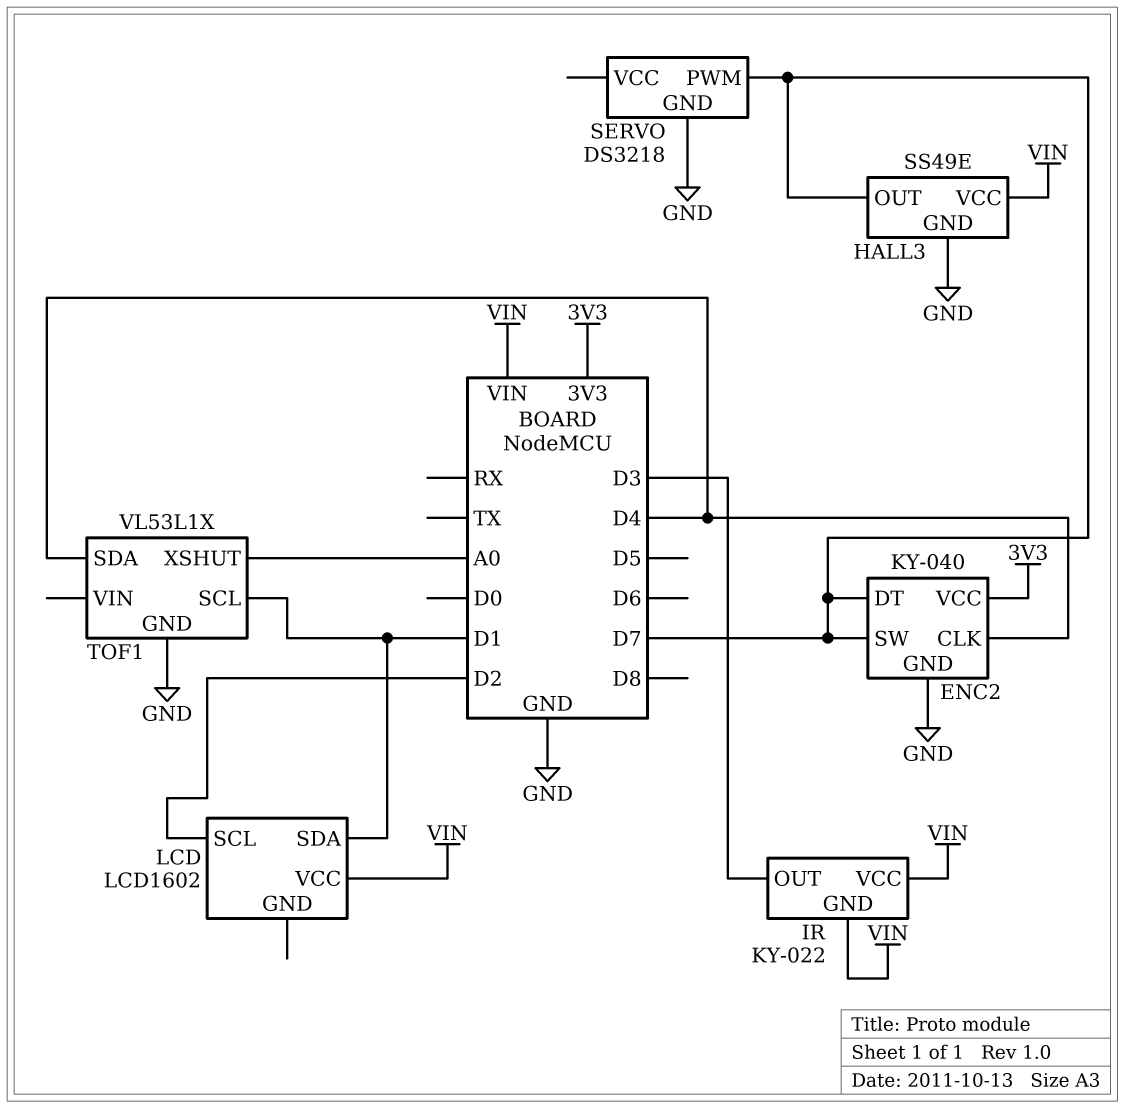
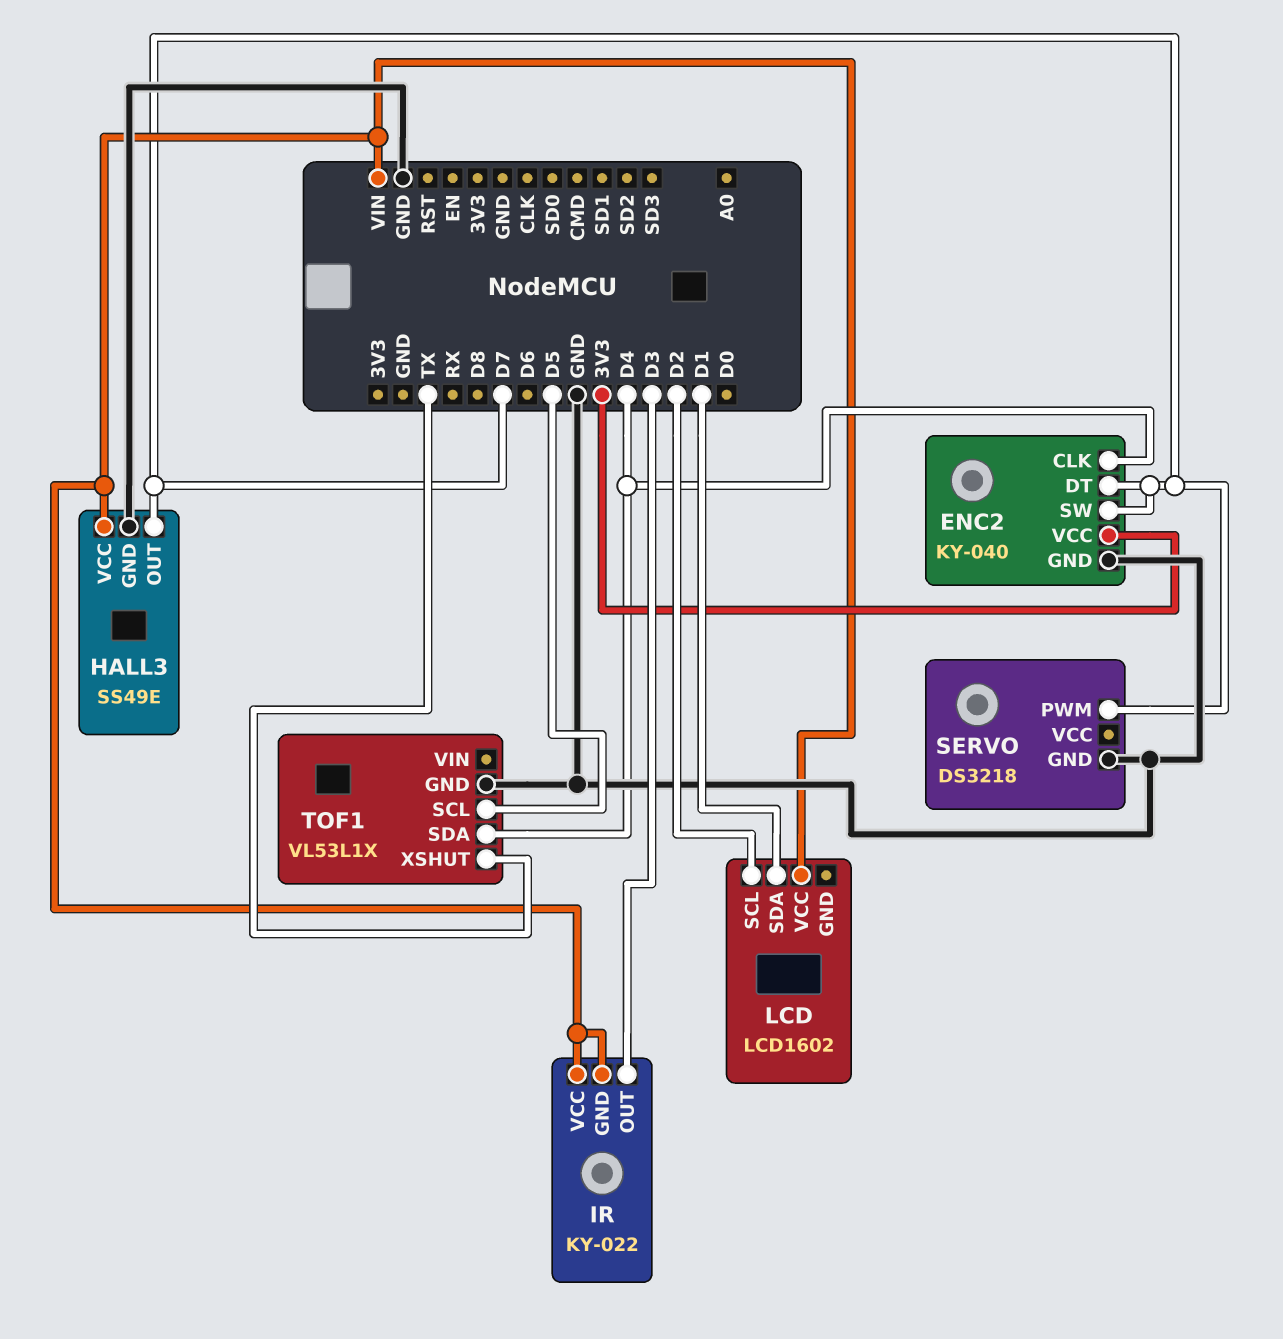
TOF1 pin SCL: D1 -> D5
TOF1 pin XSHUT: A0 -> TX

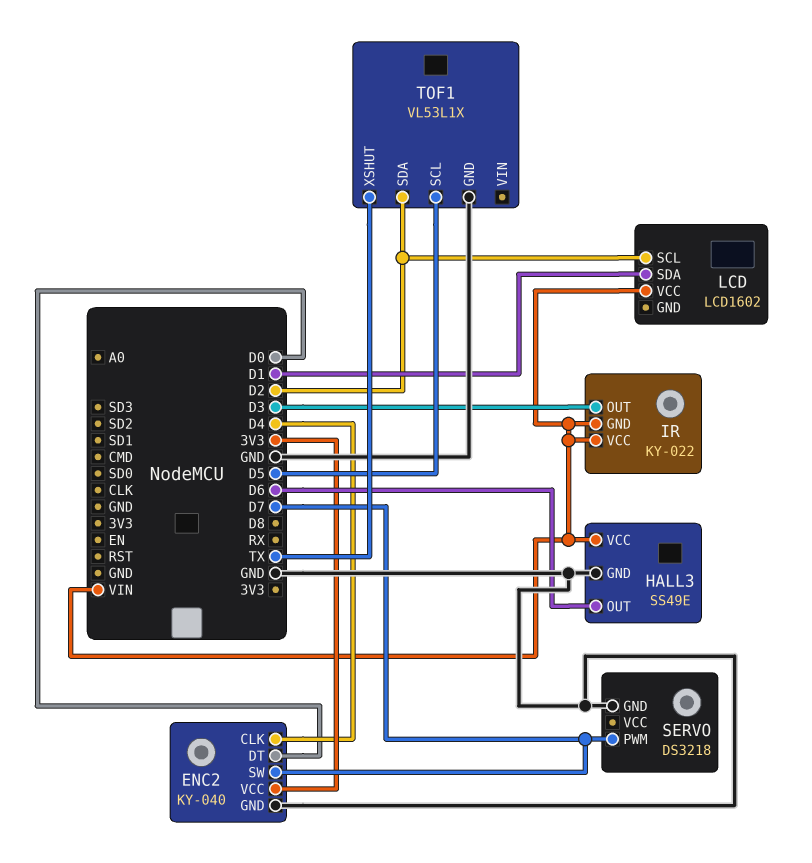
ENC2 pin DT: D7 -> D0
HALL3 pin OUT: D7 -> D6
TOF1 pin SDA: D4 -> D2

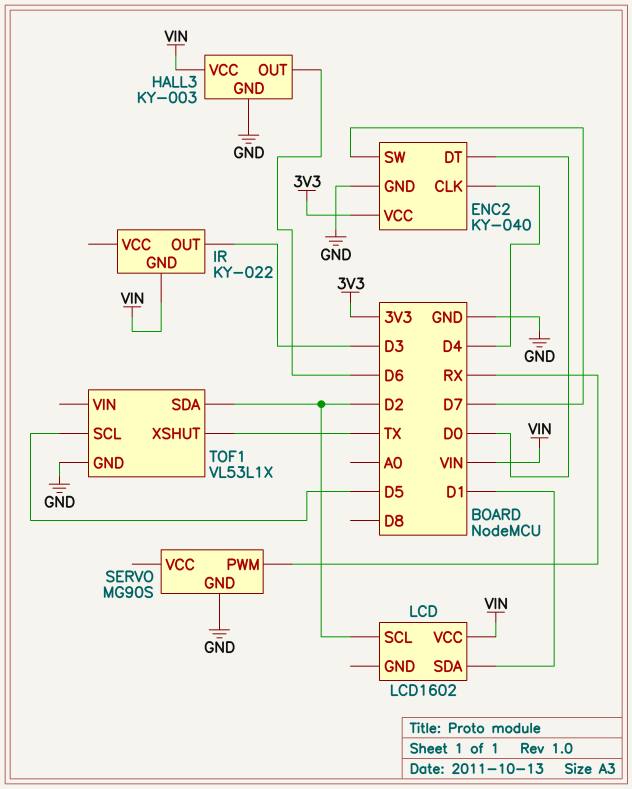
HALL3: SS49E -> KY-003
IR pin VCC: VIN -> none
SERVO: DS3218 -> MG90S
SERVO pin PWM: D7 -> RX

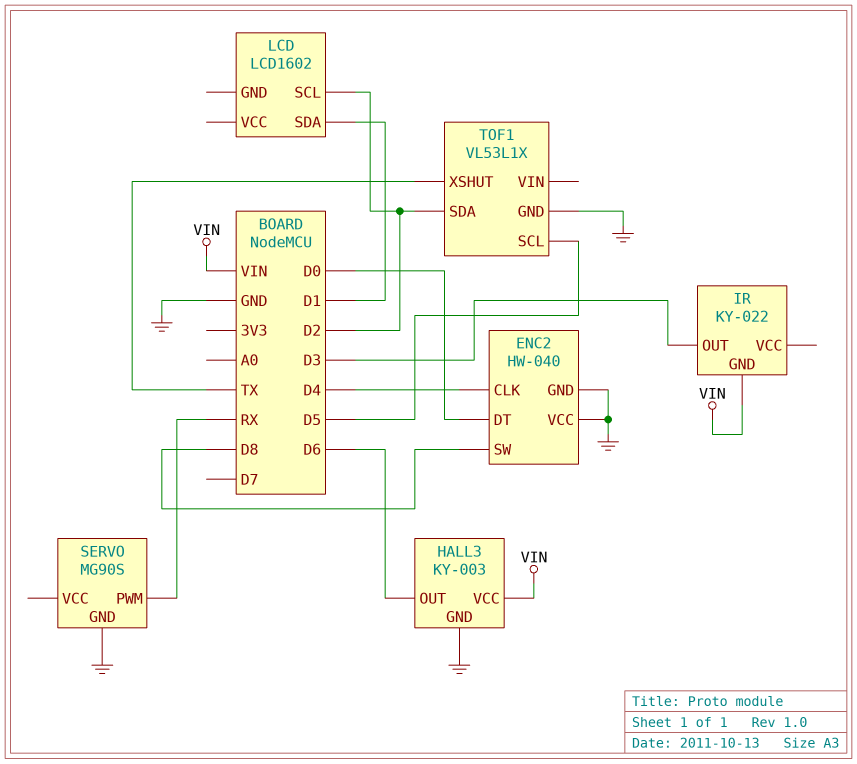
ENC2: KY-040 -> HW-040
ENC2 pin SW: D7 -> D8
ENC2 pin VCC: 3V3 -> GND
LCD pin VCC: VIN -> none

